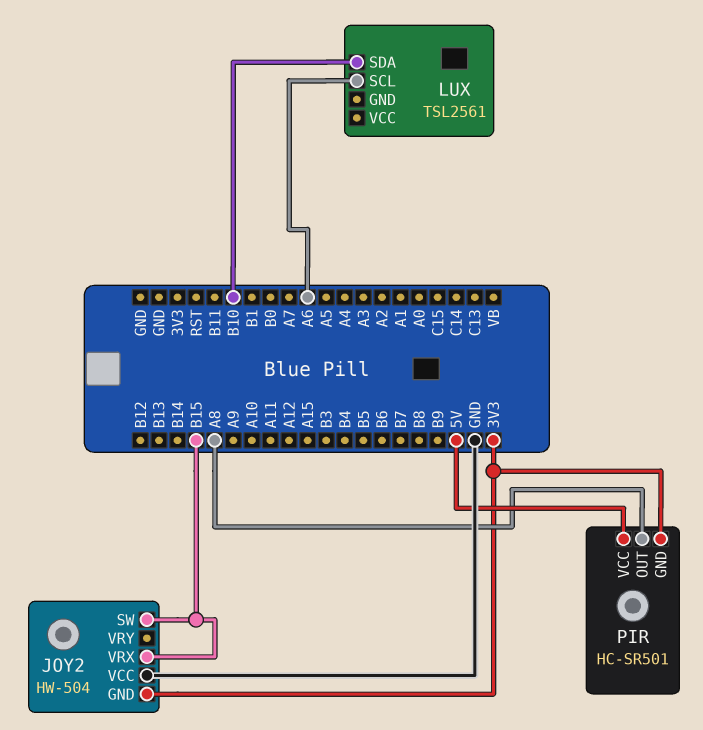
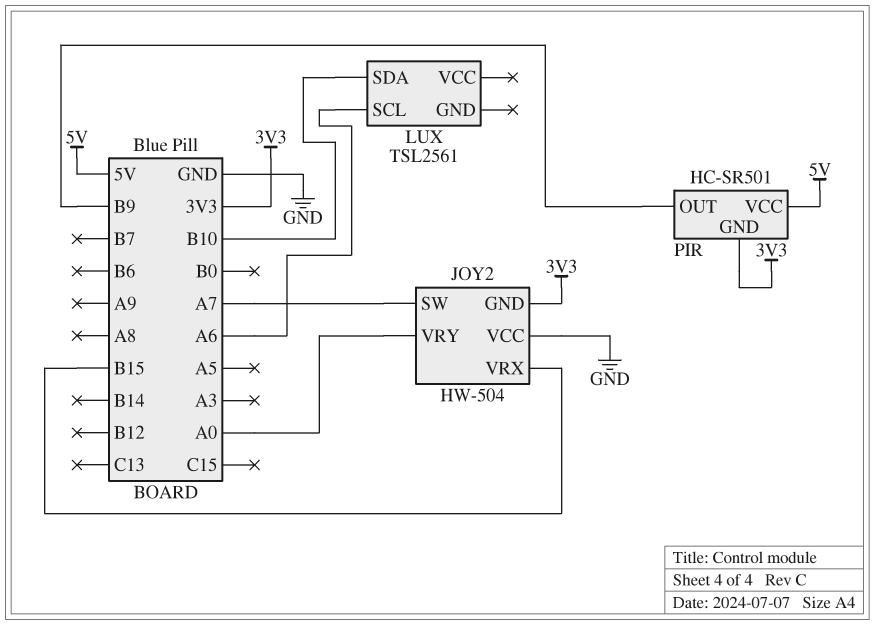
JOY2 pin SW: B15 -> A7
JOY2 pin VRY: none -> A0
PIR pin OUT: A8 -> B9

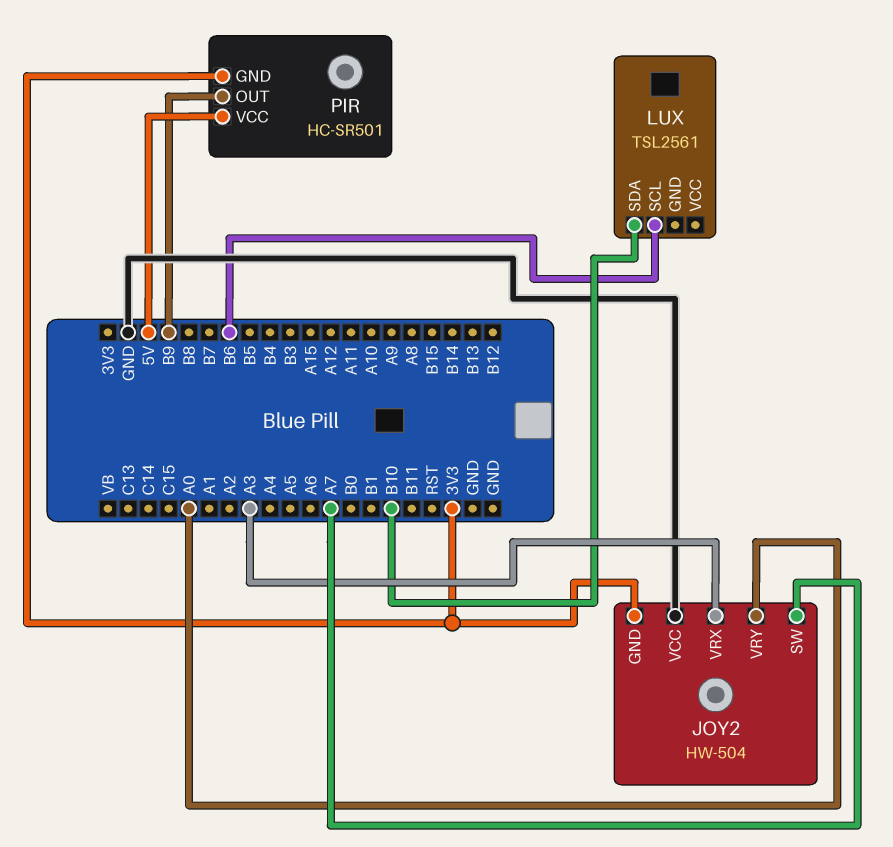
JOY2 pin VRX: B15 -> A3
LUX pin SCL: A6 -> B6

